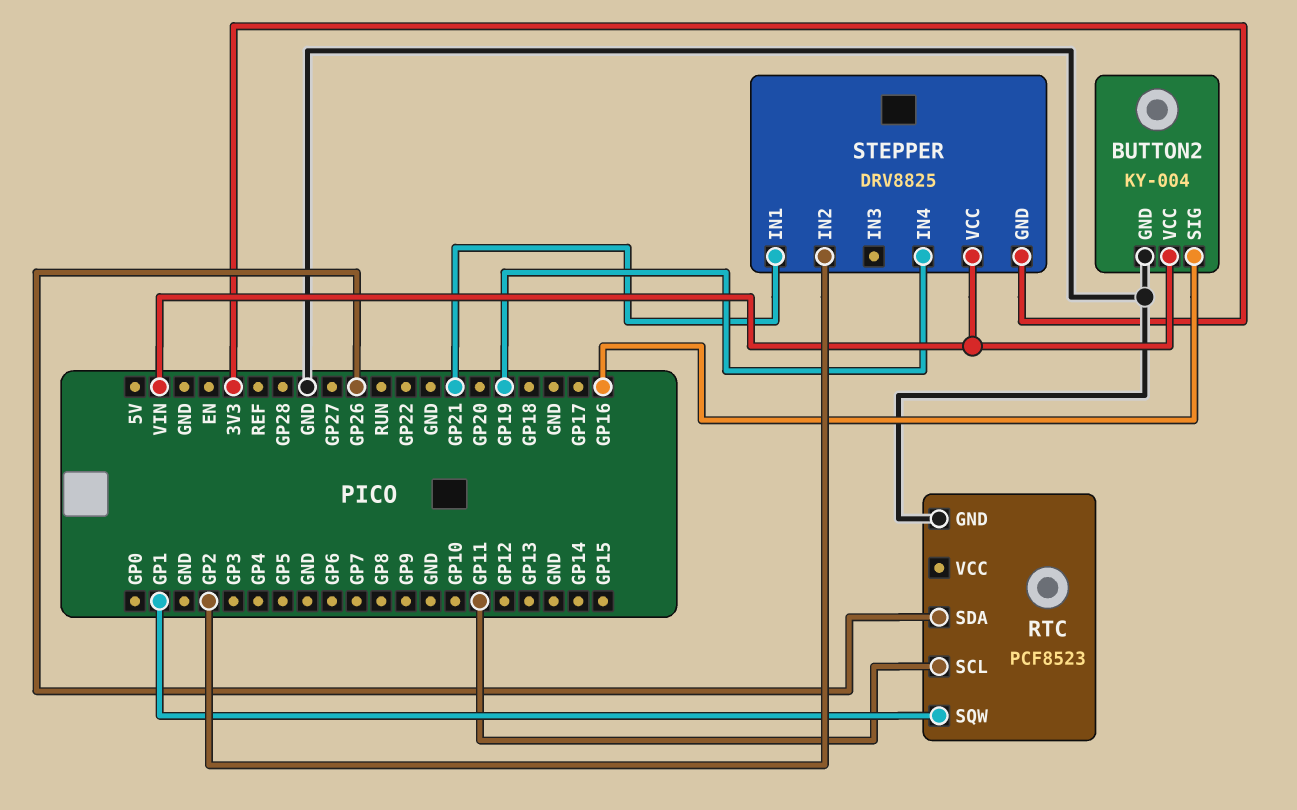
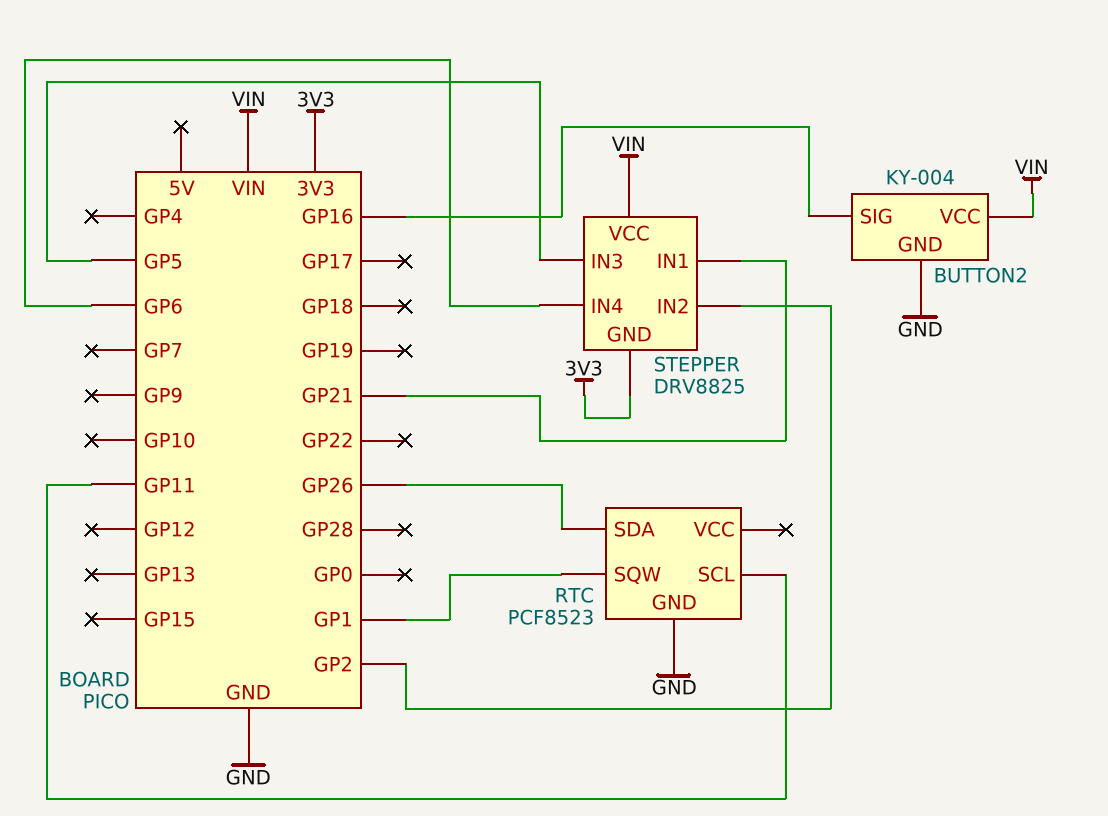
STEPPER pin IN3: none -> GP5
STEPPER pin IN4: GP19 -> GP6

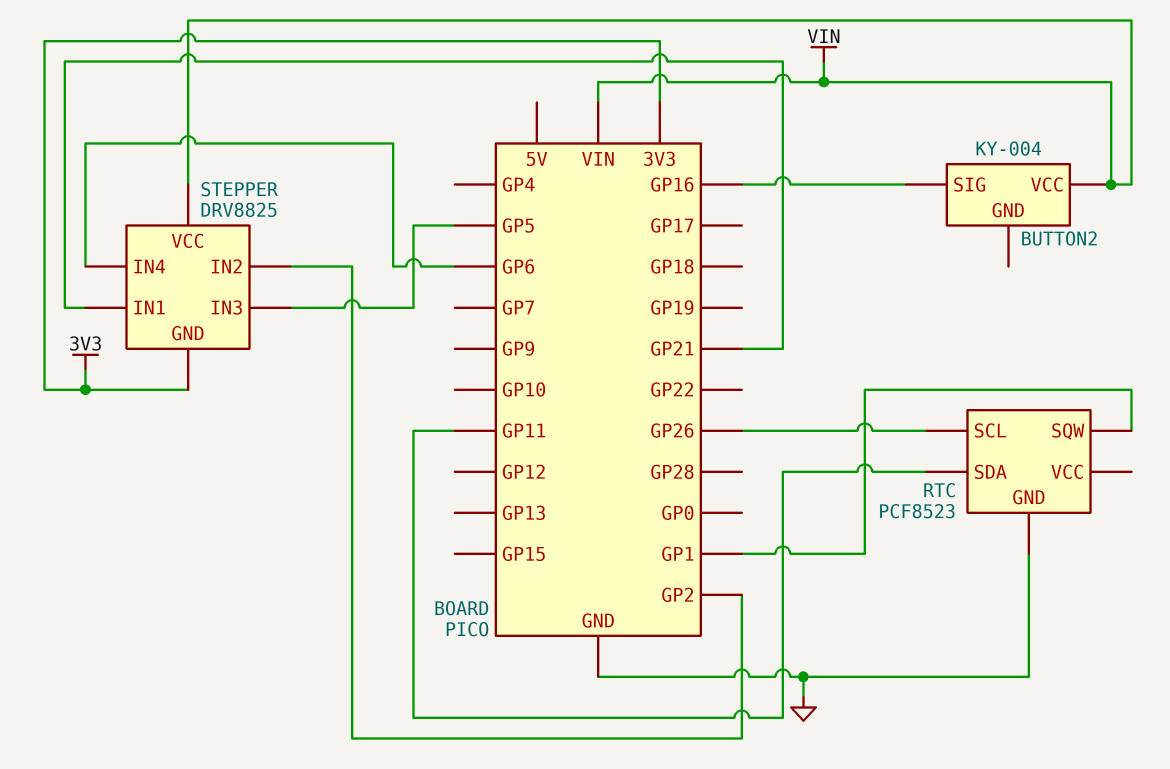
BUTTON2 pin GND: GND -> none
RTC pin SCL: GP11 -> GP26
RTC pin SDA: GP26 -> GP11

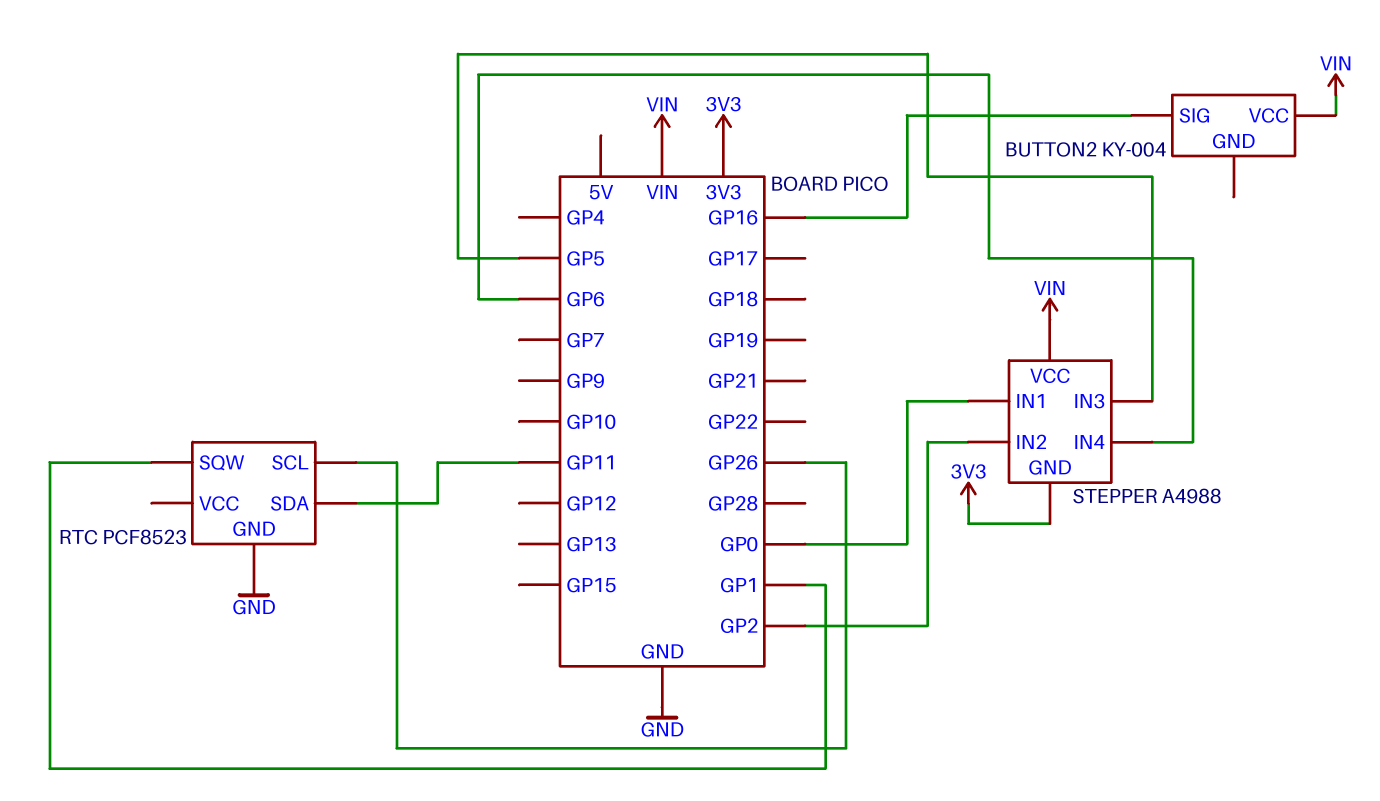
STEPPER: DRV8825 -> A4988
STEPPER pin IN1: GP21 -> GP0

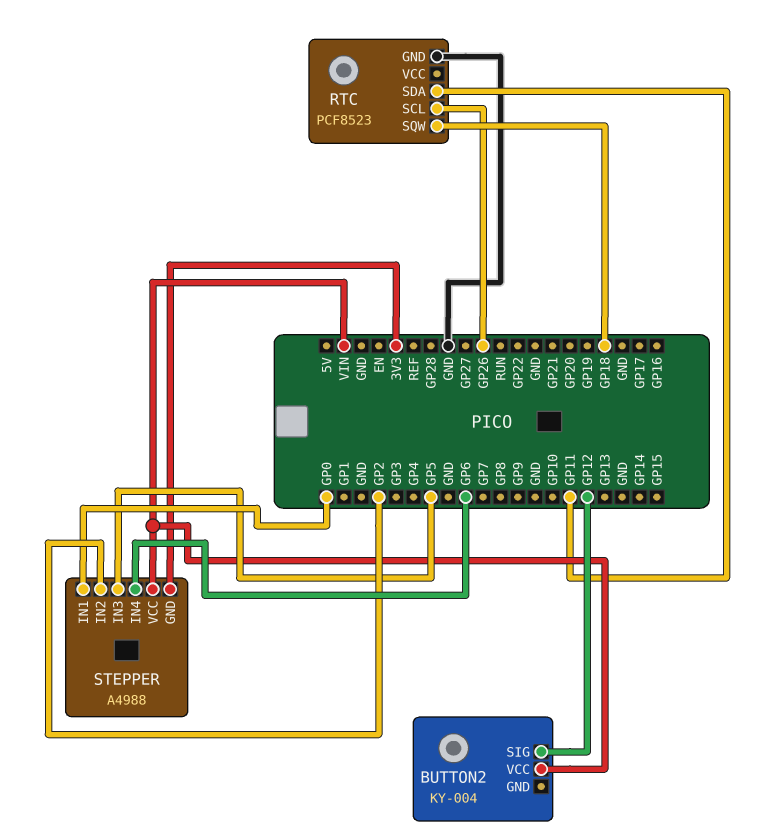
BUTTON2 pin SIG: GP16 -> GP12
RTC pin SQW: GP1 -> GP18

